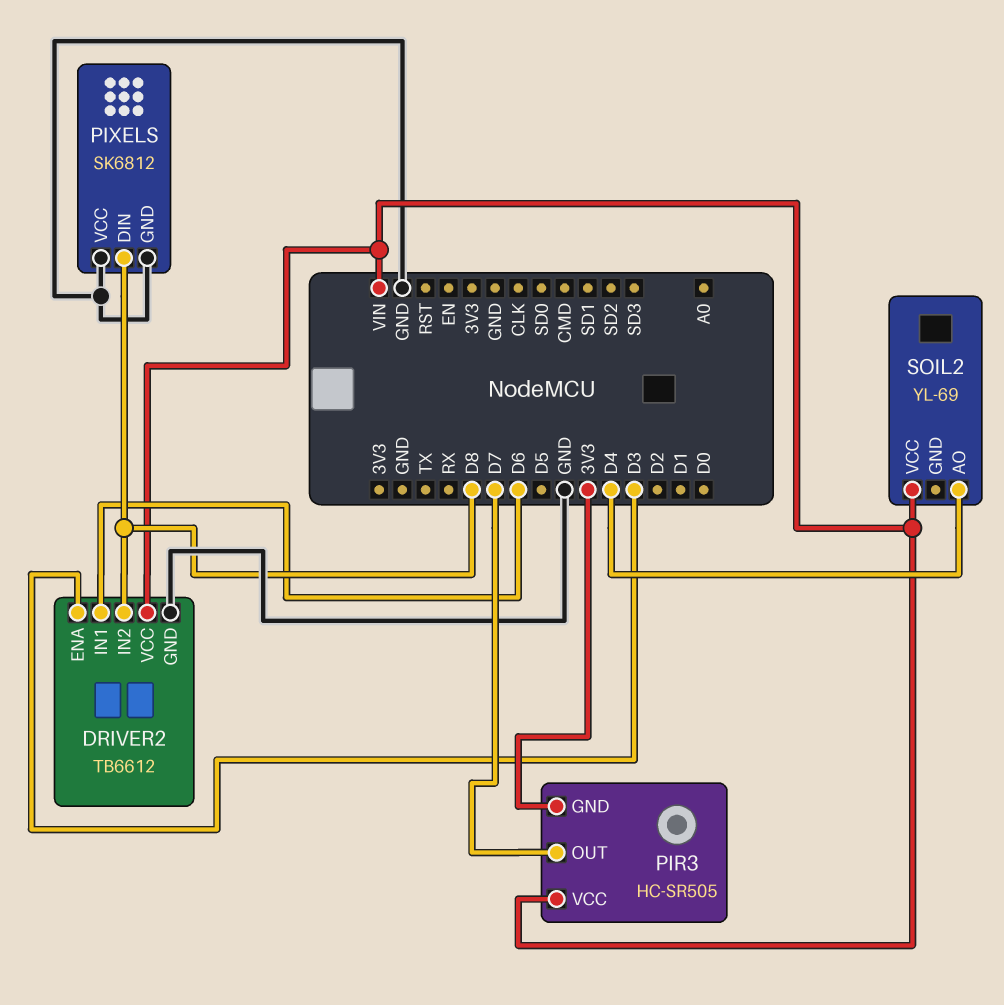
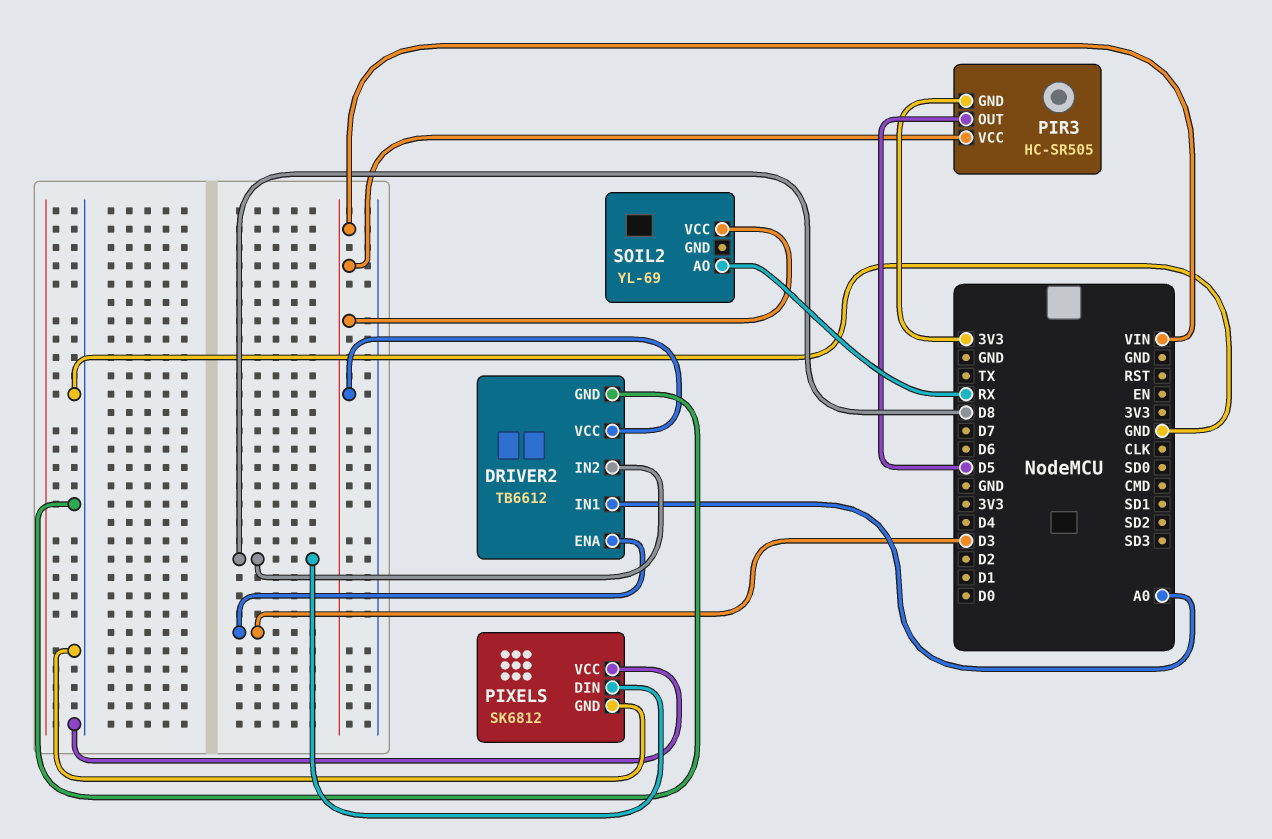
DRIVER2 pin IN1: D6 -> A0
PIR3 pin OUT: D7 -> D5
SOIL2 pin AO: D4 -> RX

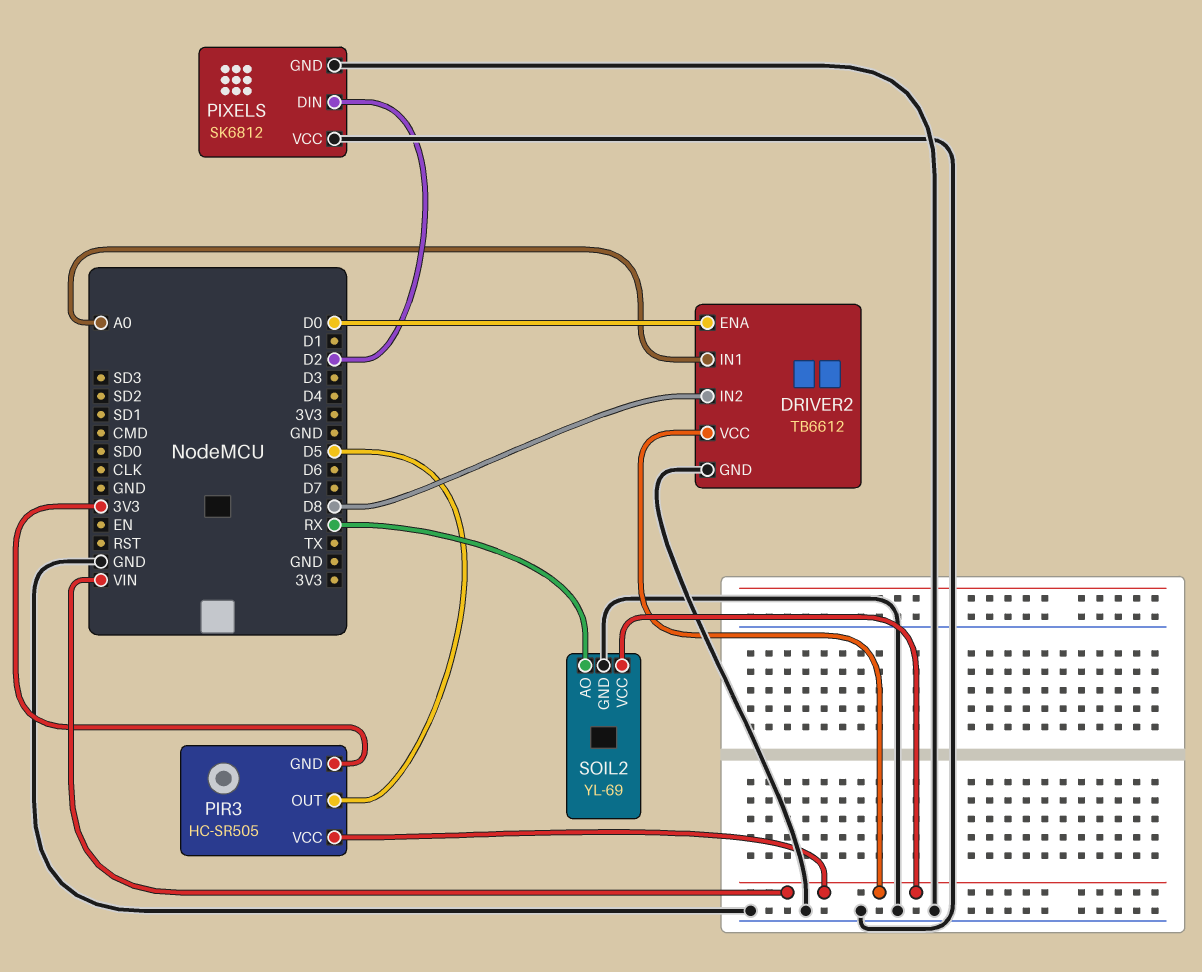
DRIVER2 pin ENA: D3 -> D0
PIXELS pin DIN: D8 -> D2
SOIL2 pin GND: none -> GND

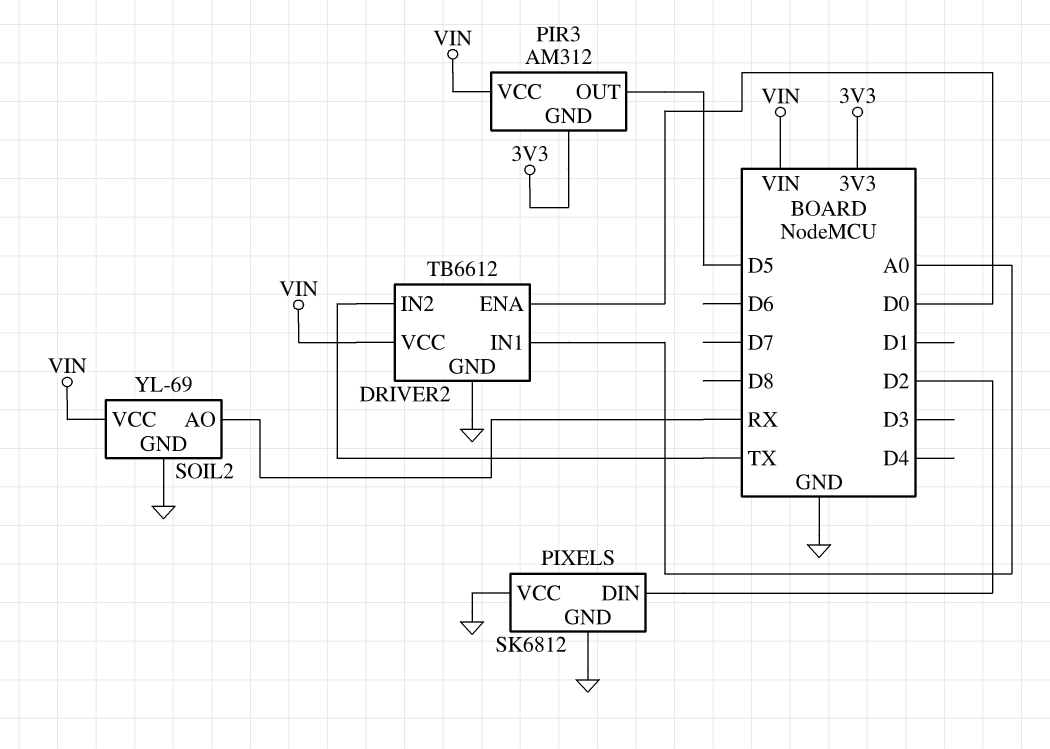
DRIVER2 pin IN2: D8 -> TX
PIR3: HC-SR505 -> AM312

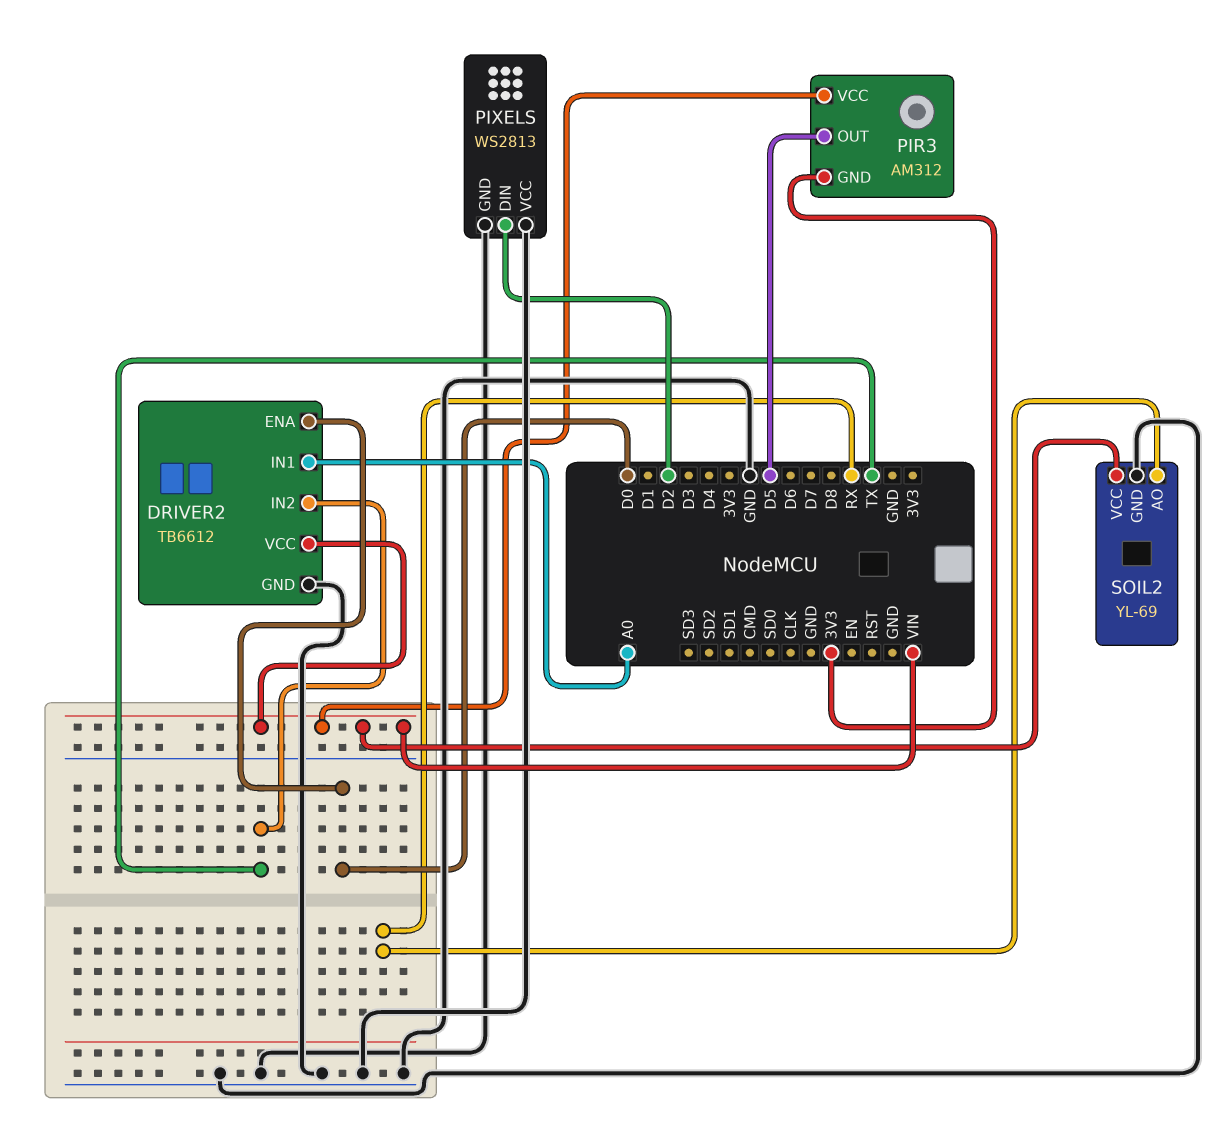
PIXELS: SK6812 -> WS2813

